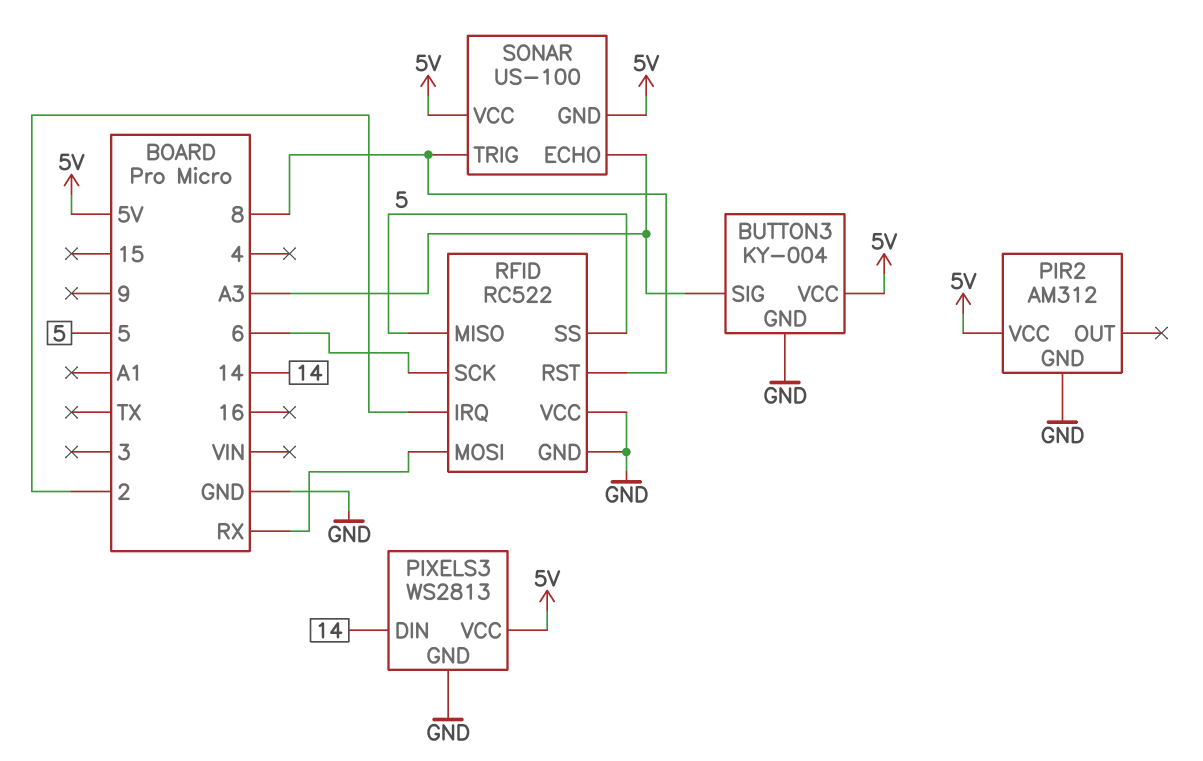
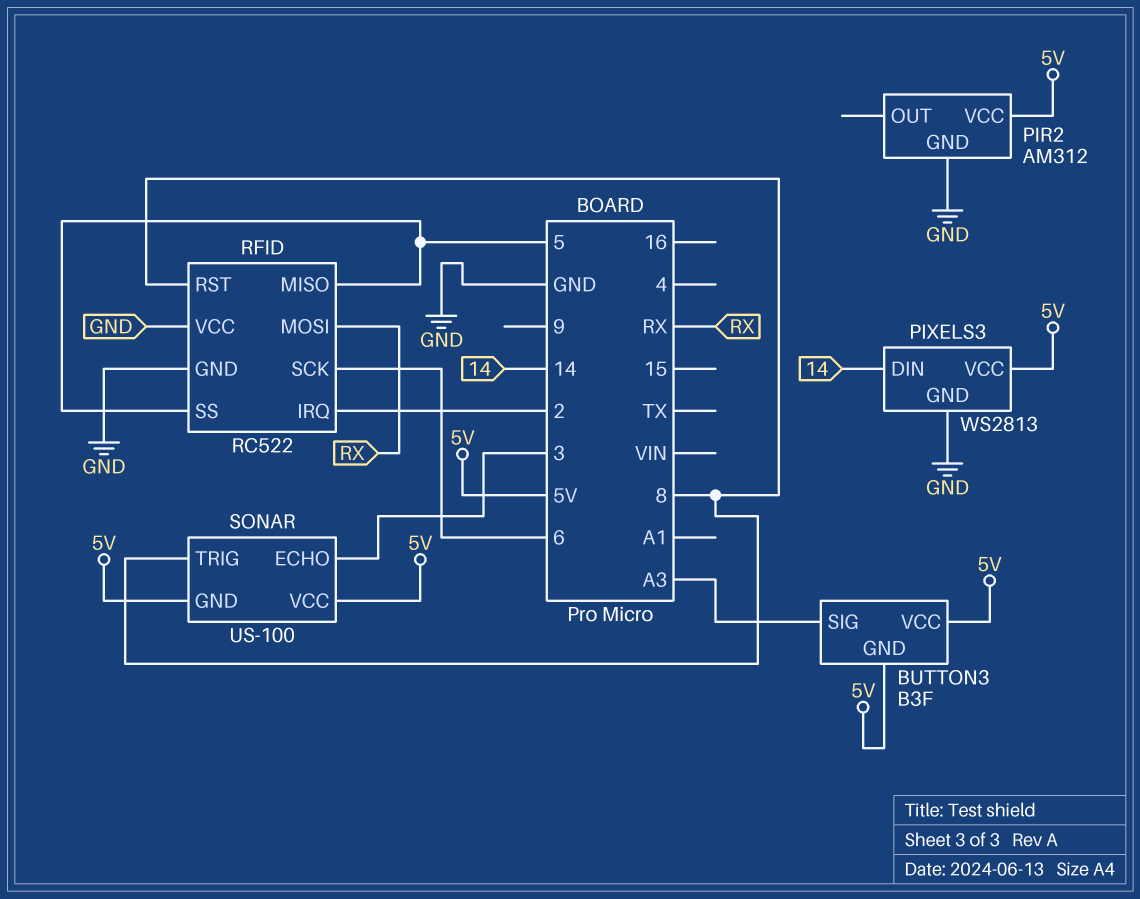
BUTTON3: KY-004 -> B3F
BUTTON3 pin GND: GND -> 5V
SONAR pin ECHO: A3 -> 3

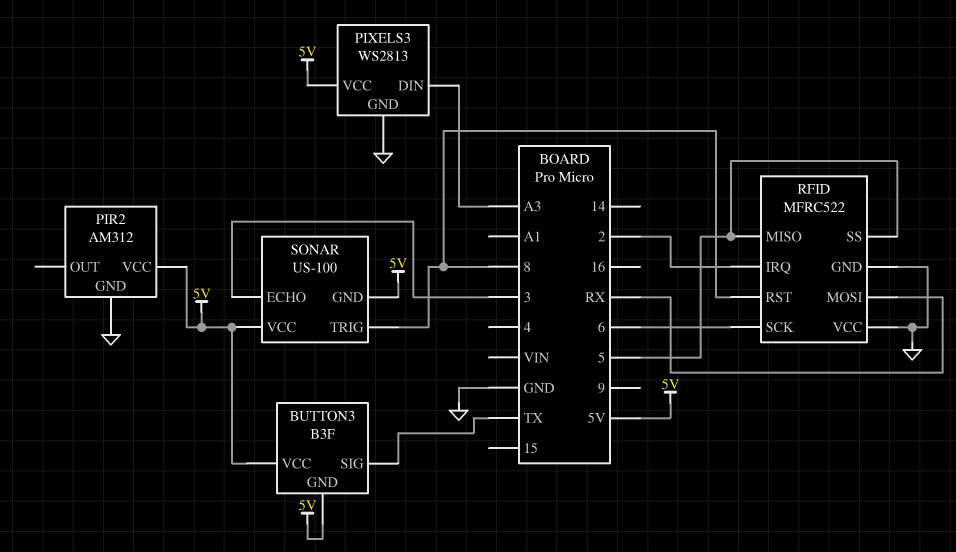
BUTTON3 pin SIG: A3 -> TX
PIXELS3 pin DIN: 14 -> A3
RFID: RC522 -> MFRC522

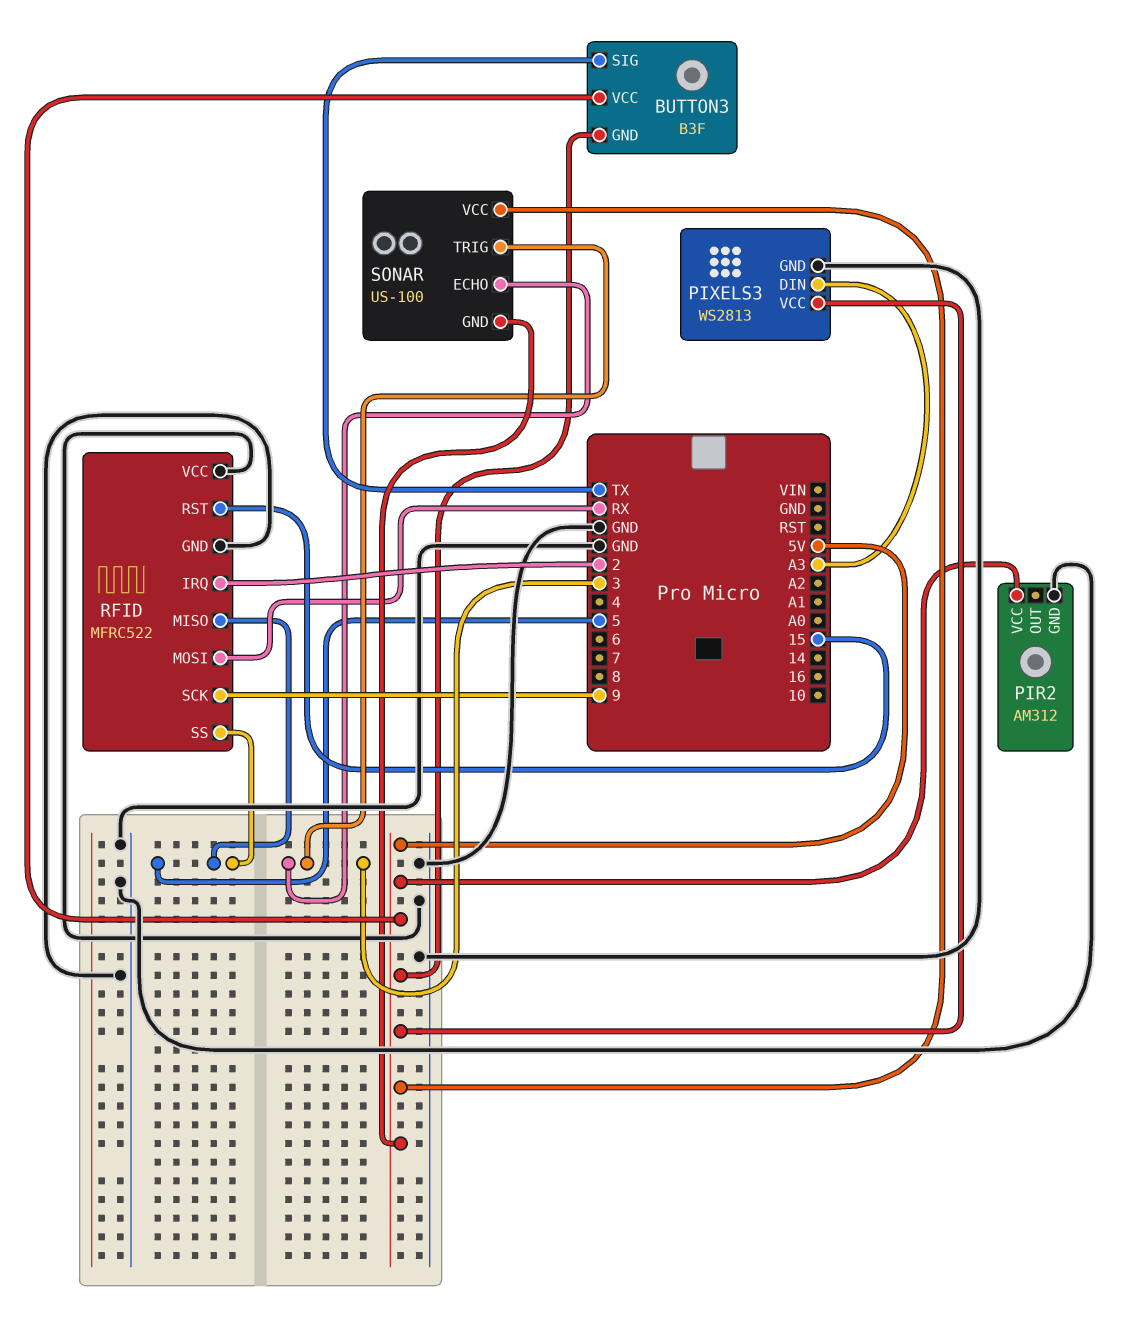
RFID pin RST: 8 -> 15
RFID pin SCK: 6 -> 9
SONAR pin TRIG: 8 -> 3

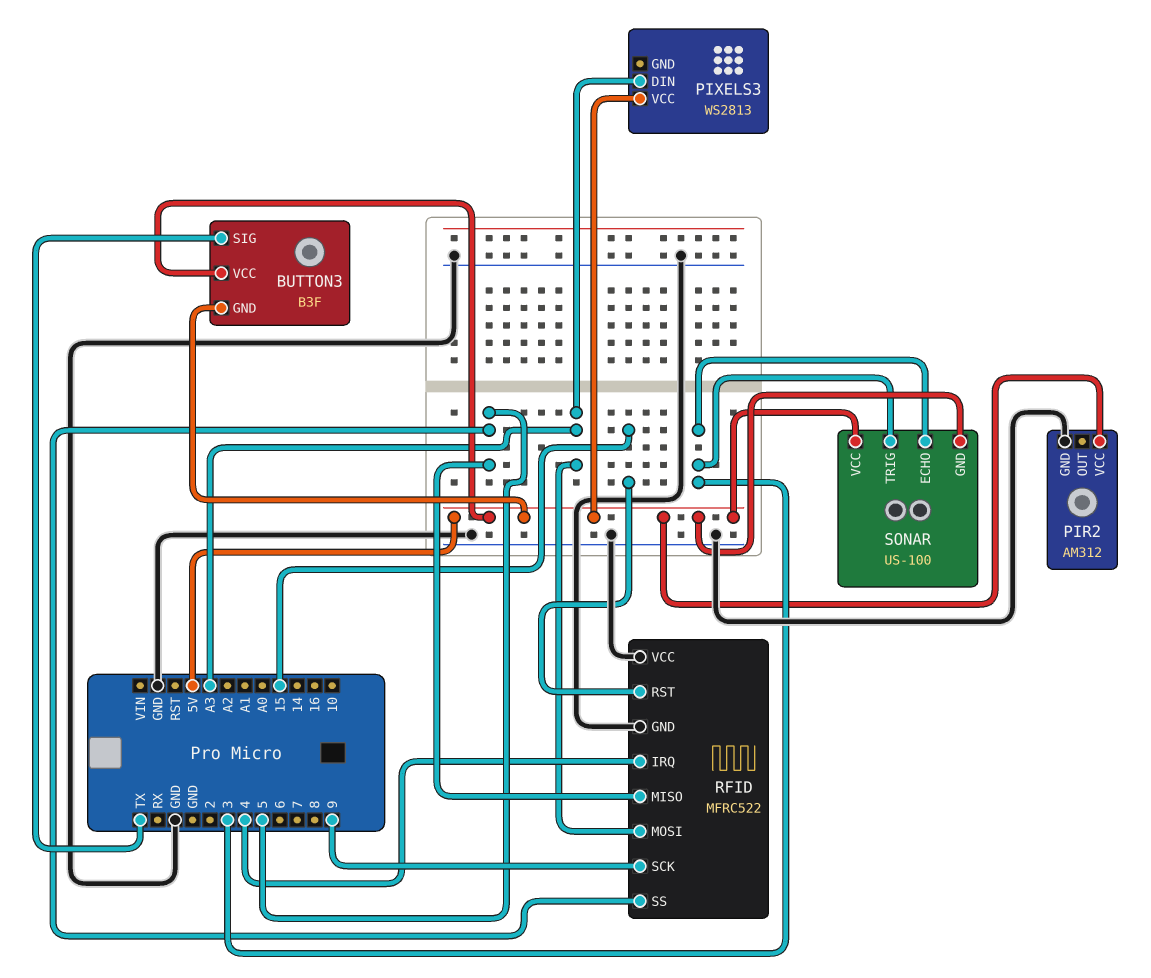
PIXELS3 pin GND: GND -> none
RFID pin IRQ: 2 -> 4
RFID pin MOSI: RX -> A3

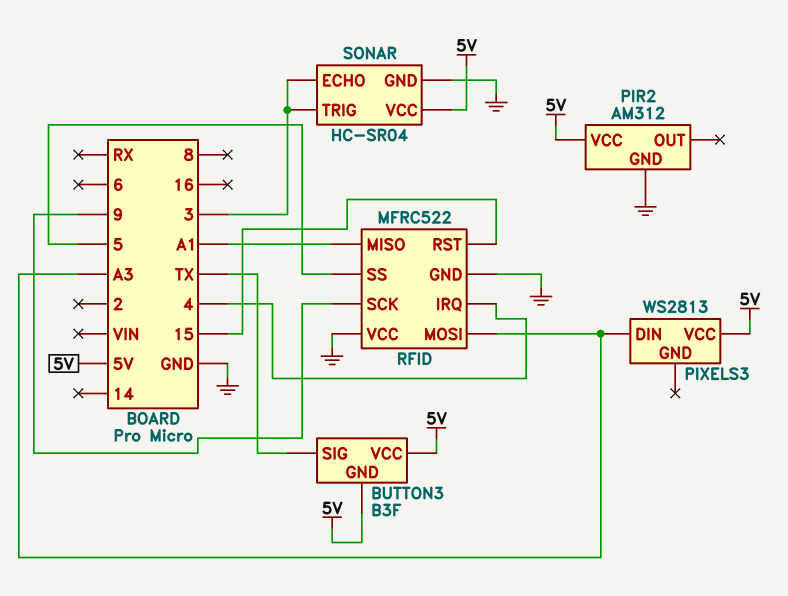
RFID pin MISO: 5 -> A1
SONAR: US-100 -> HC-SR04
SONAR pin GND: 5V -> GND

